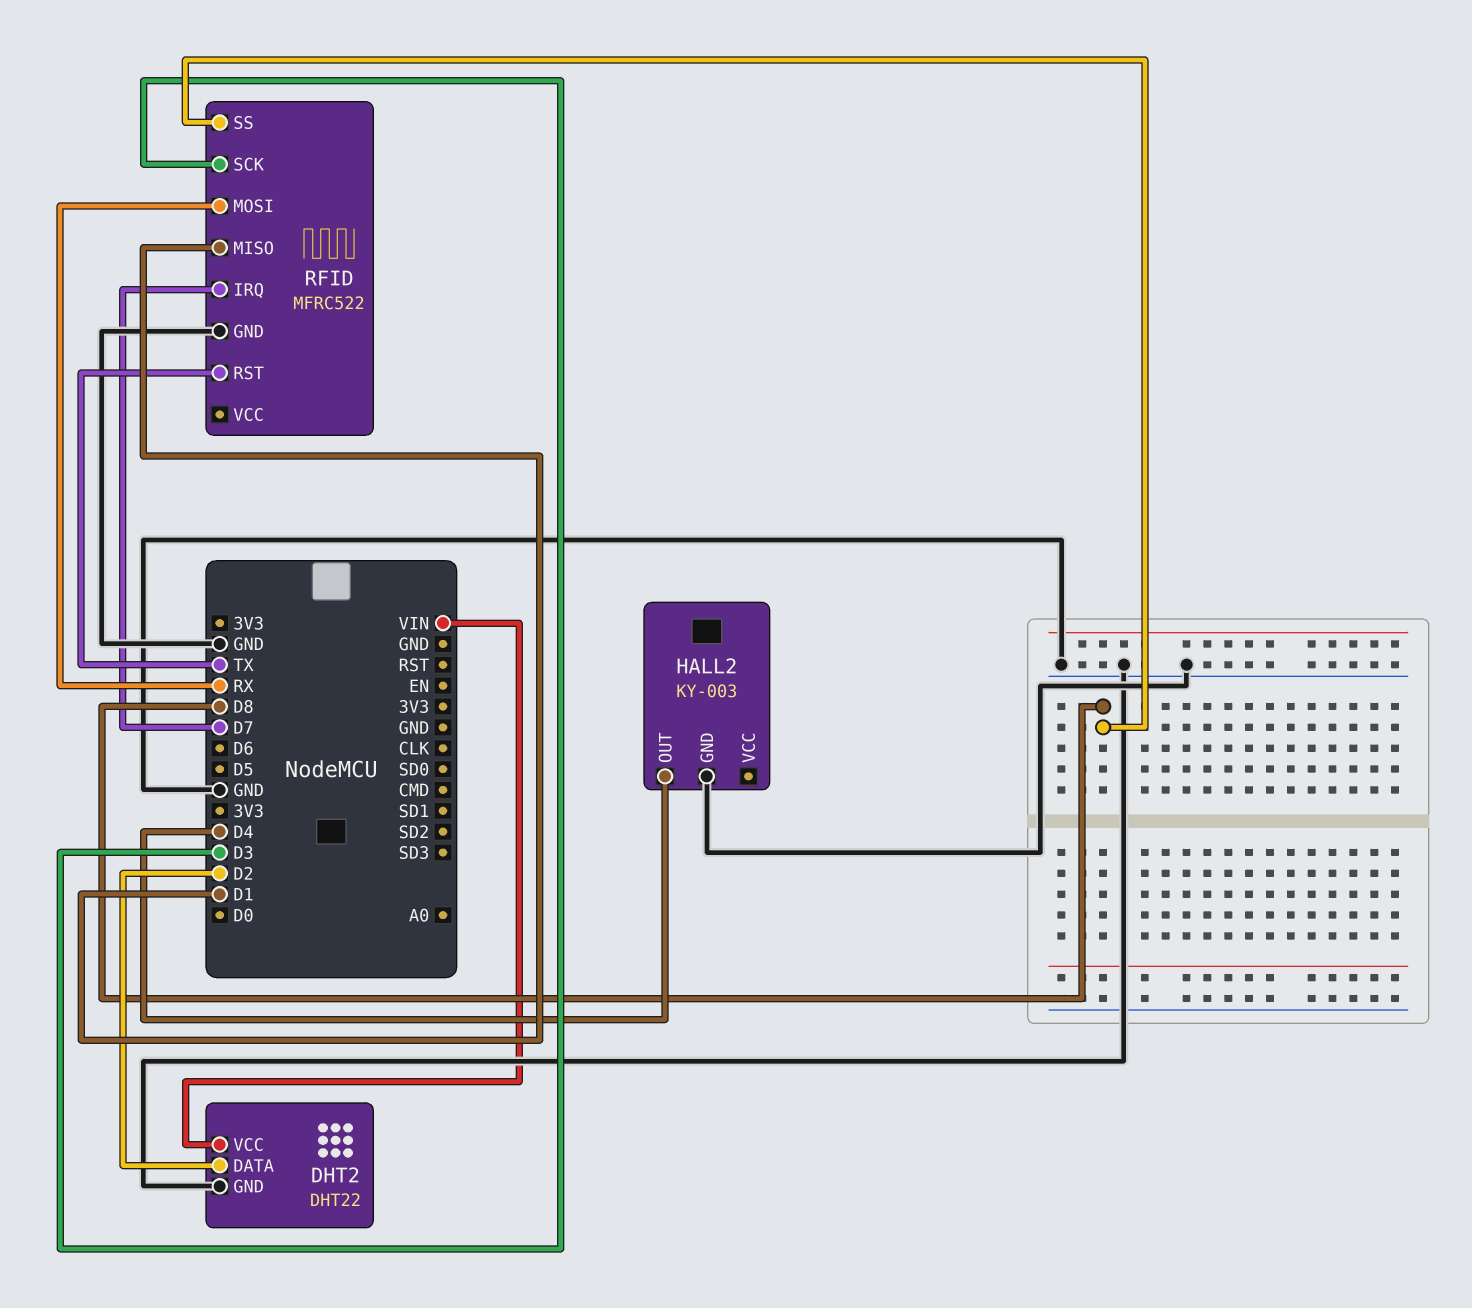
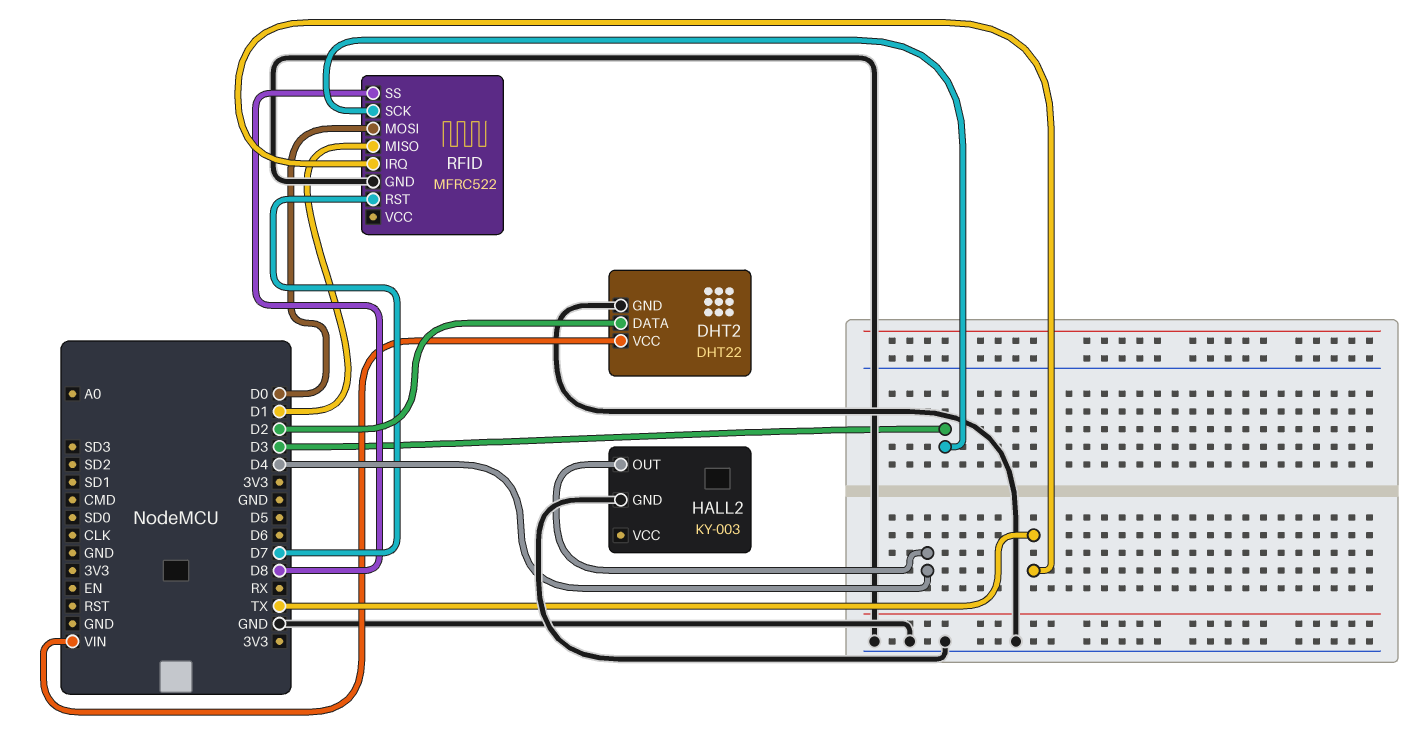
RFID pin IRQ: D7 -> TX
RFID pin MOSI: RX -> D0
RFID pin RST: TX -> D7

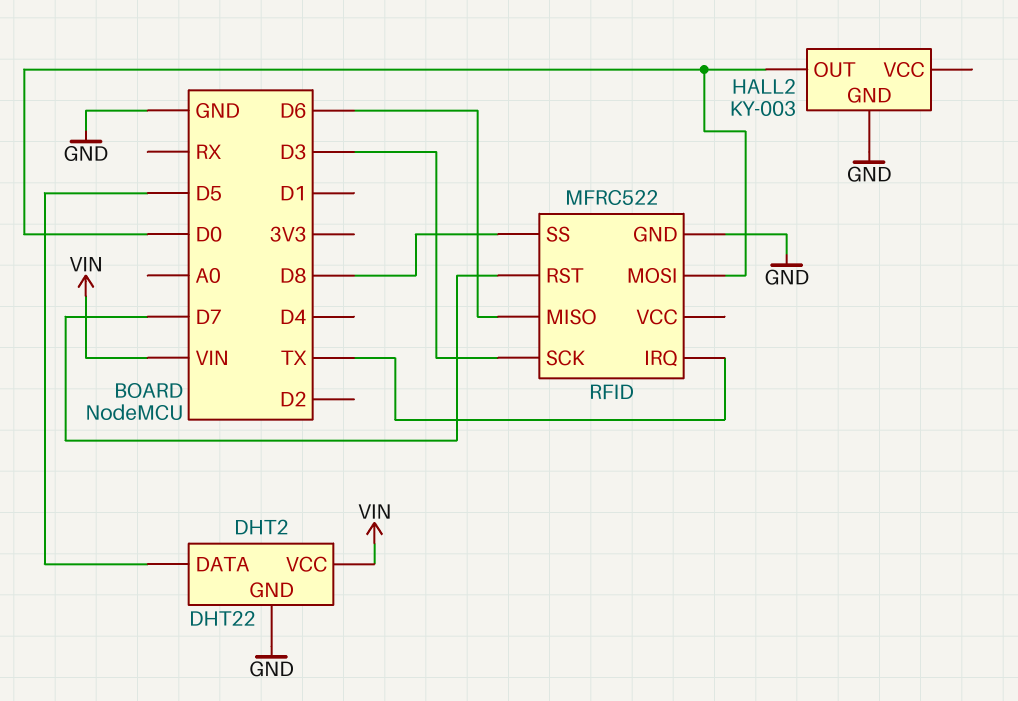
DHT2 pin DATA: D2 -> D5
HALL2 pin OUT: D4 -> D0
RFID pin MISO: D1 -> D6

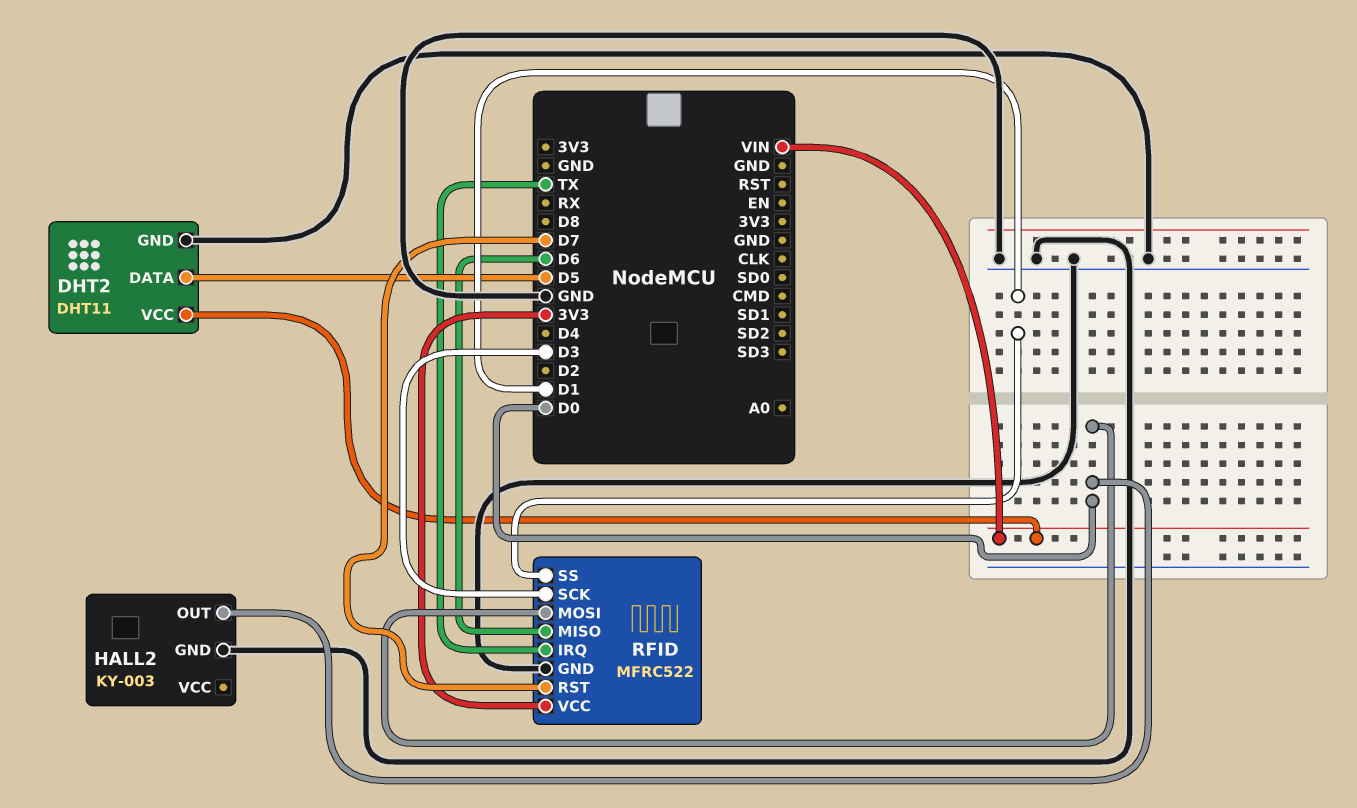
DHT2: DHT22 -> DHT11
RFID pin SS: D8 -> D1
RFID pin VCC: none -> 3V3

